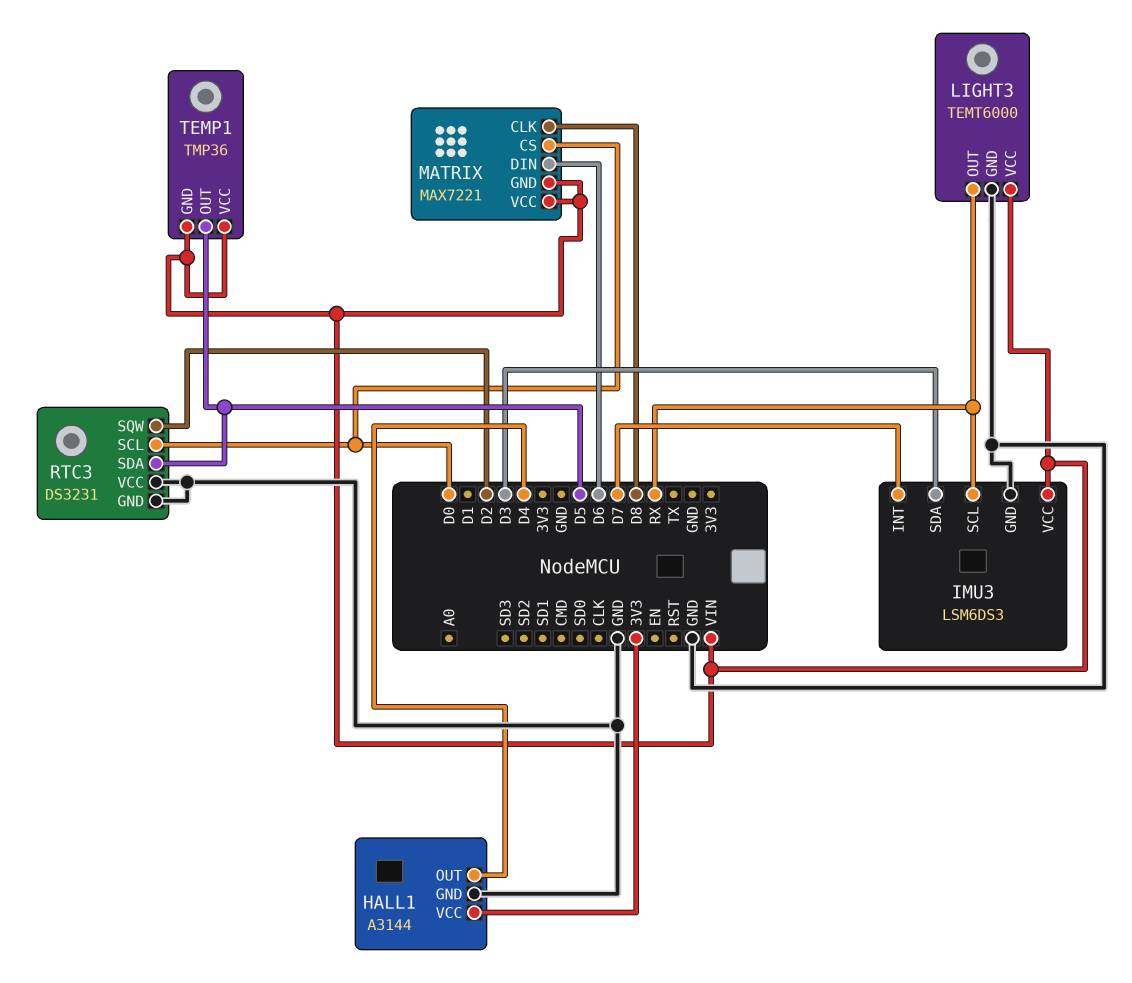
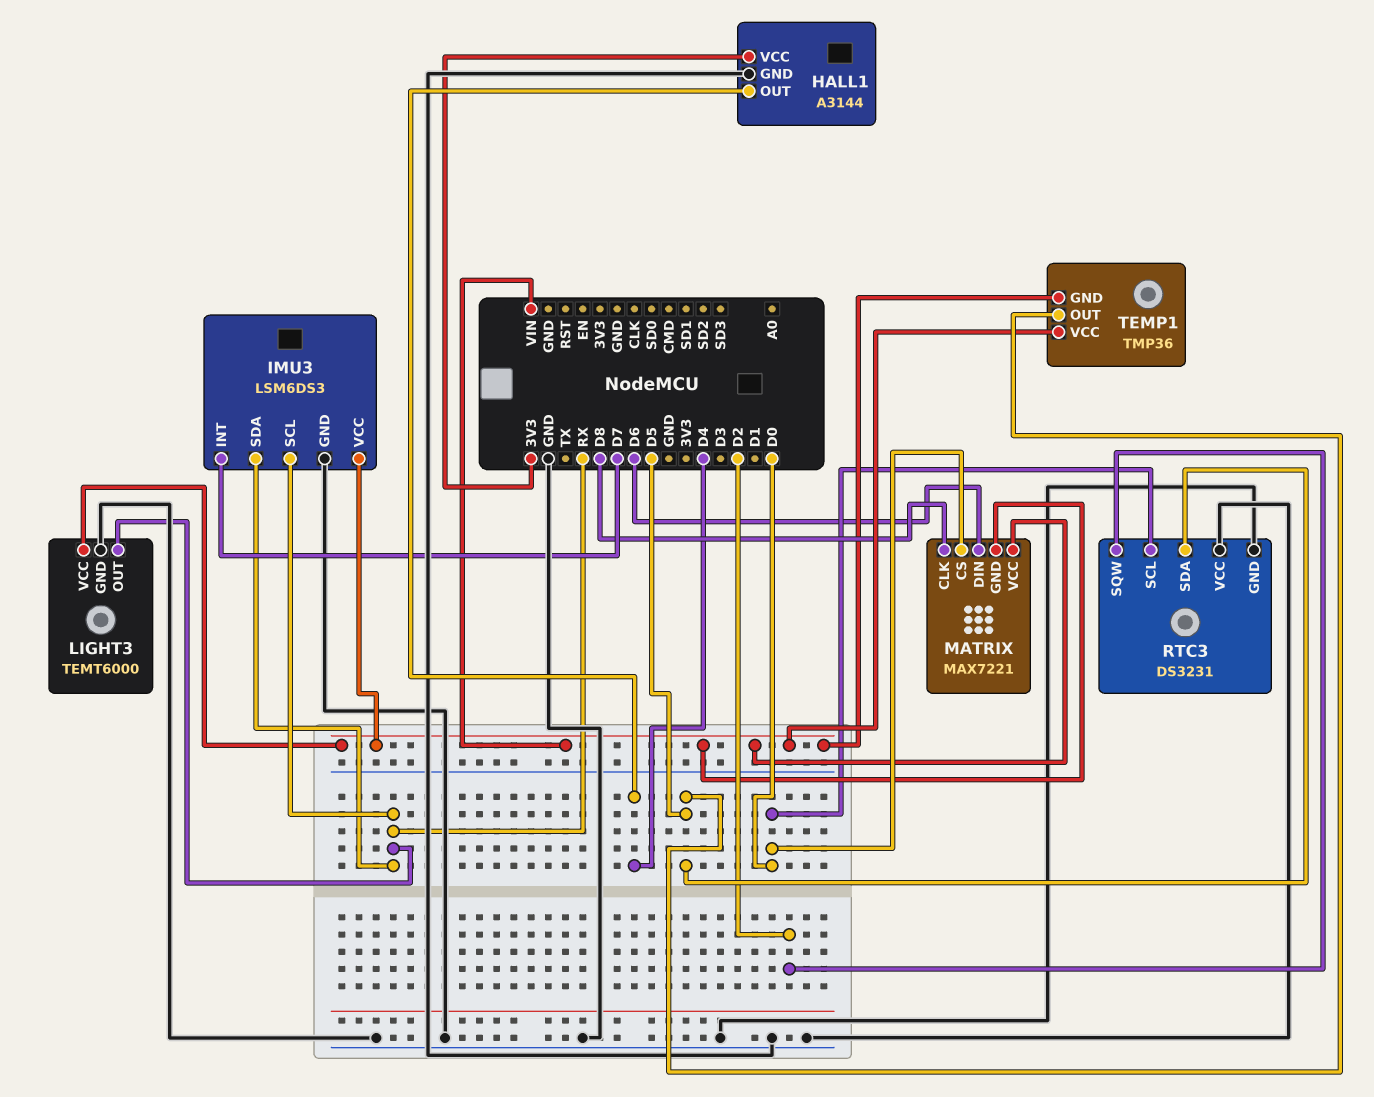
IMU3 pin SDA: D3 -> RX

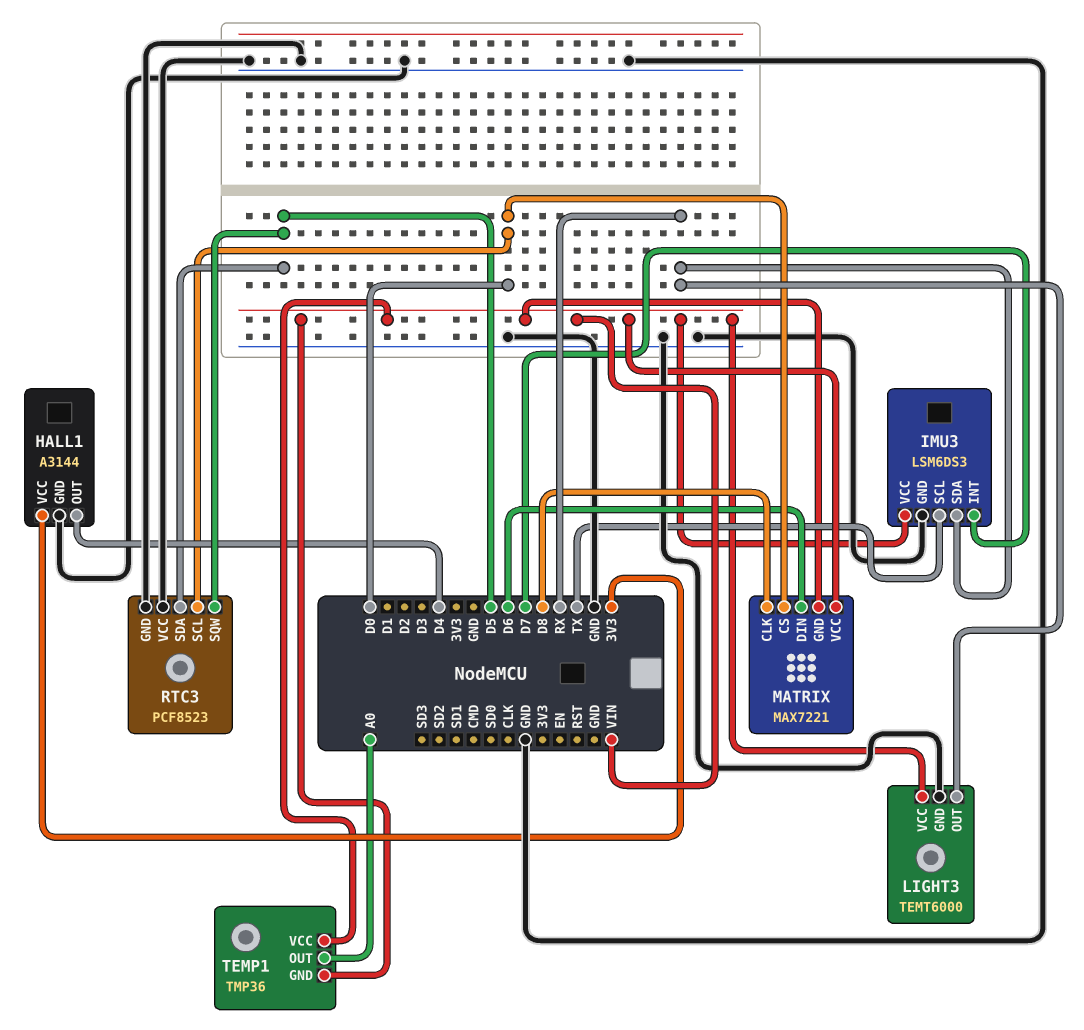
IMU3 pin SCL: RX -> TX
RTC3: DS3231 -> PCF8523
RTC3 pin SQW: D2 -> D5
TEMP1 pin OUT: D5 -> A0

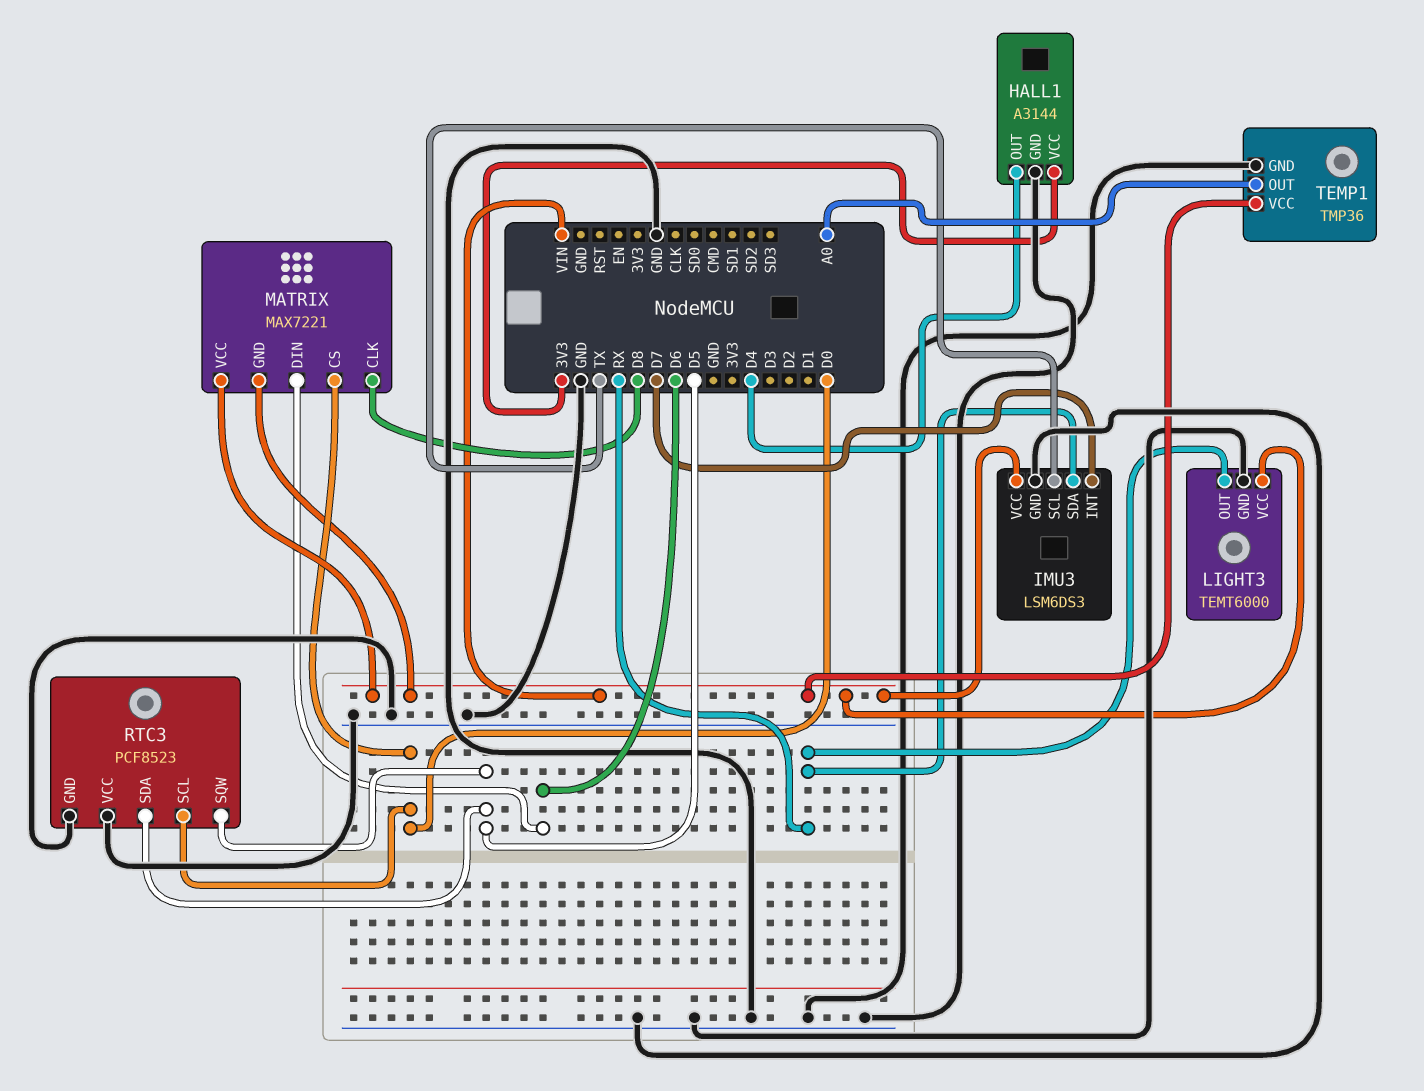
TEMP1 pin GND: VIN -> GND

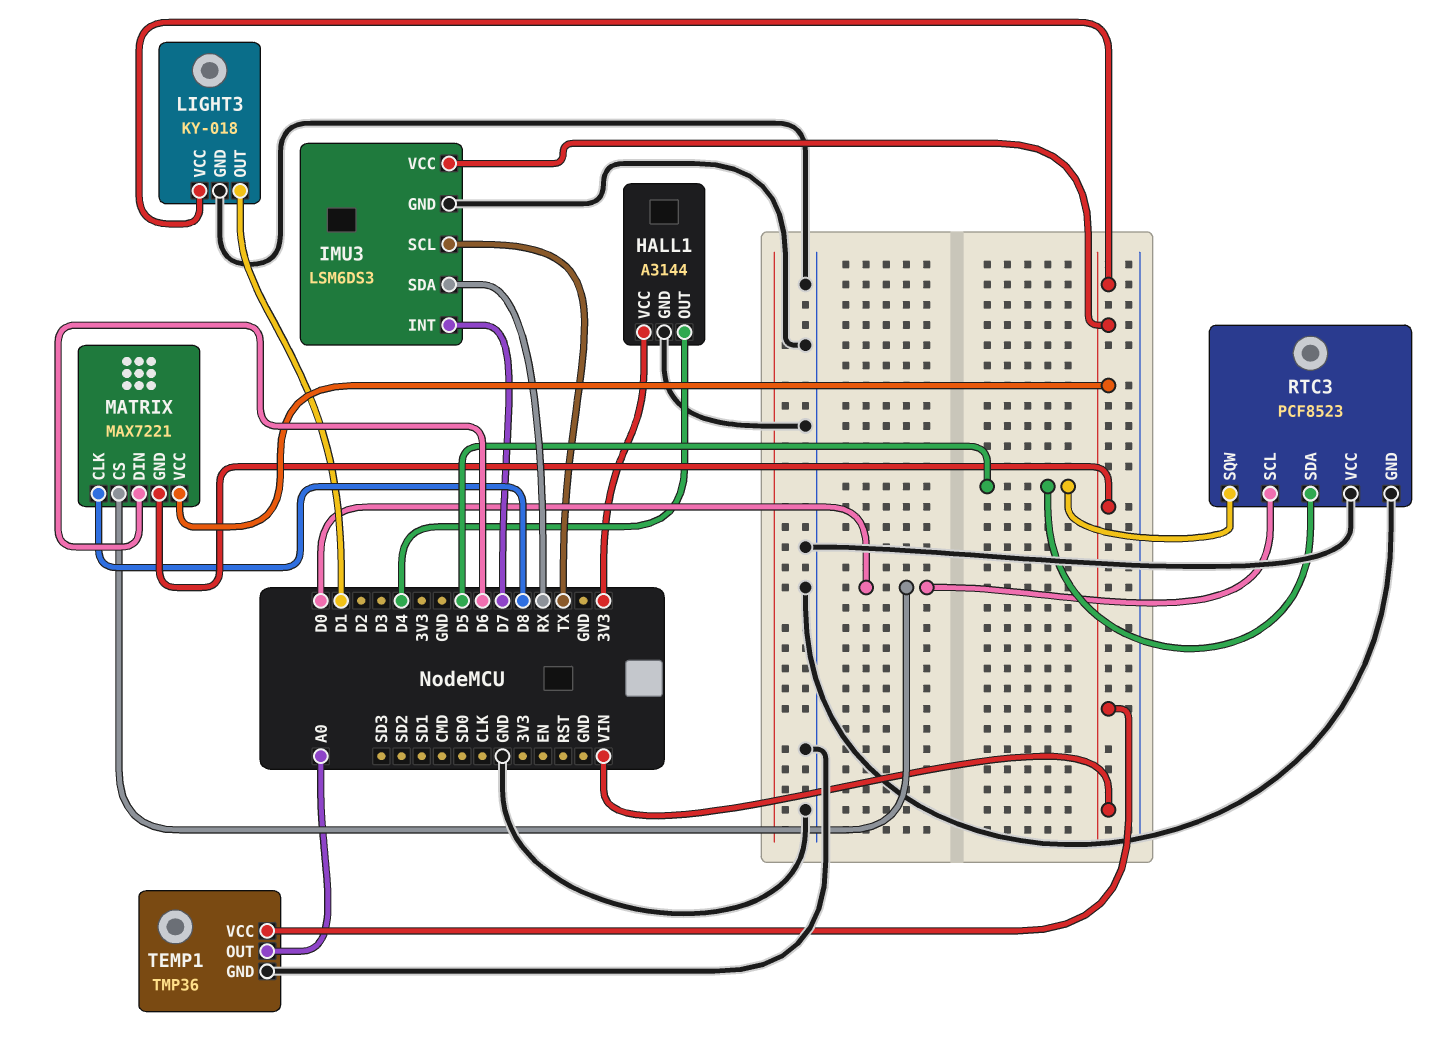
LIGHT3: TEMT6000 -> KY-018
LIGHT3 pin OUT: RX -> D1

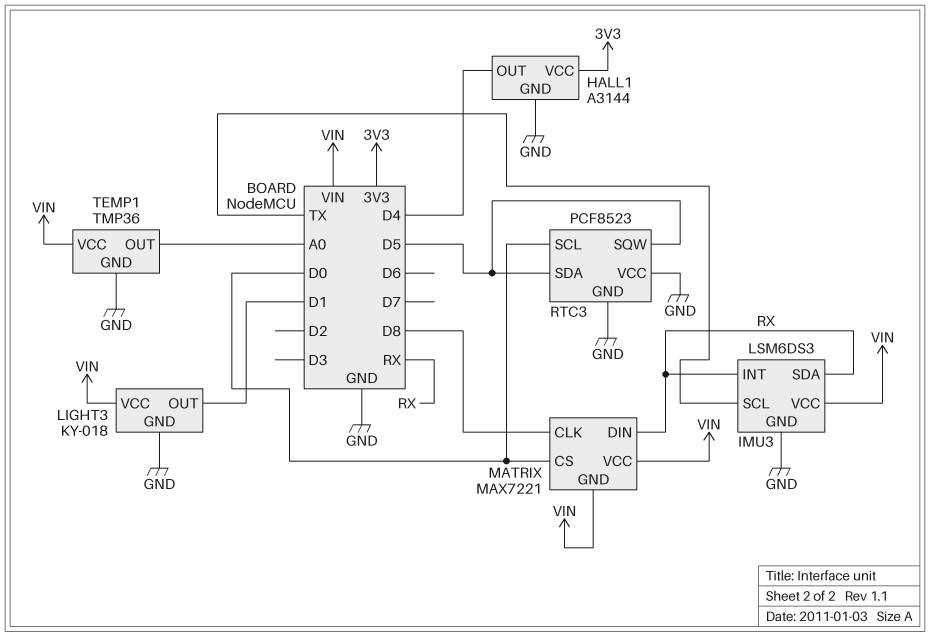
IMU3 pin INT: D7 -> RX
MATRIX pin DIN: D6 -> RX

